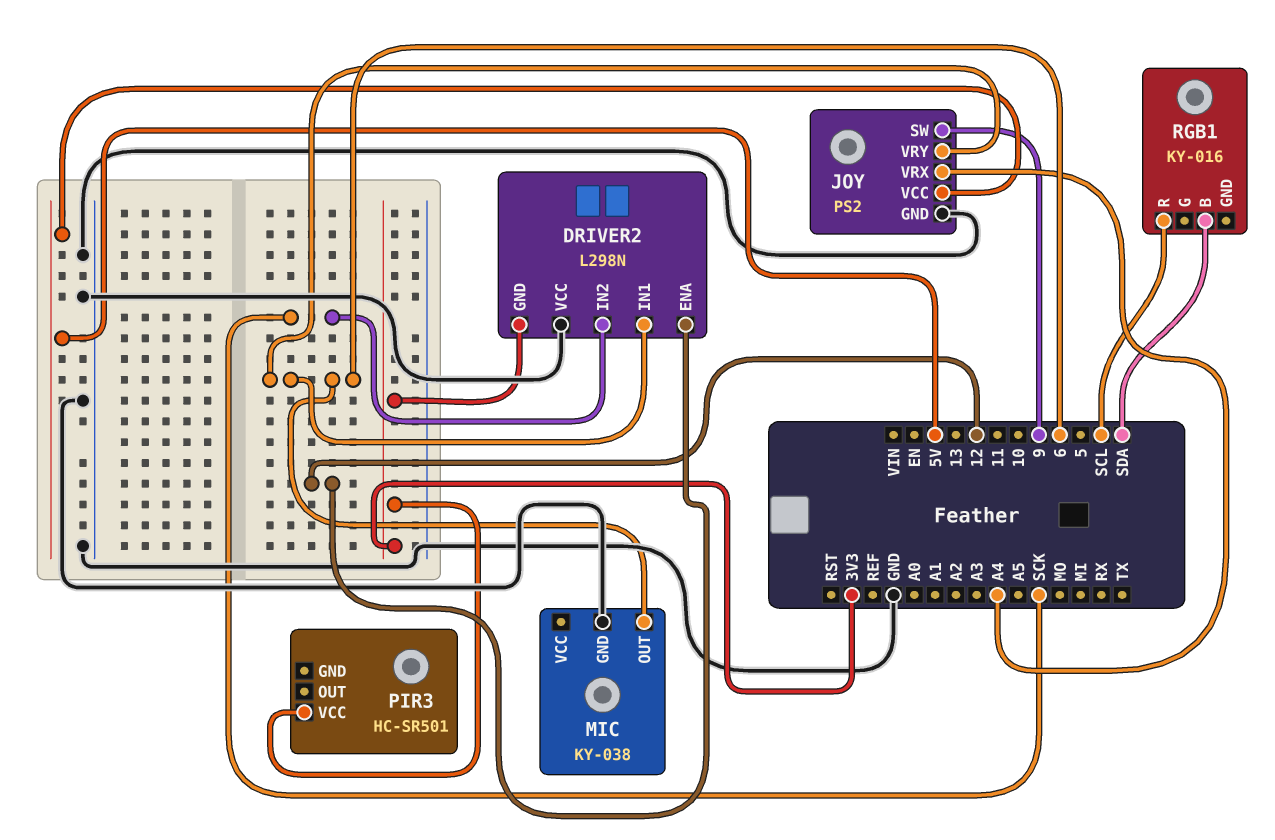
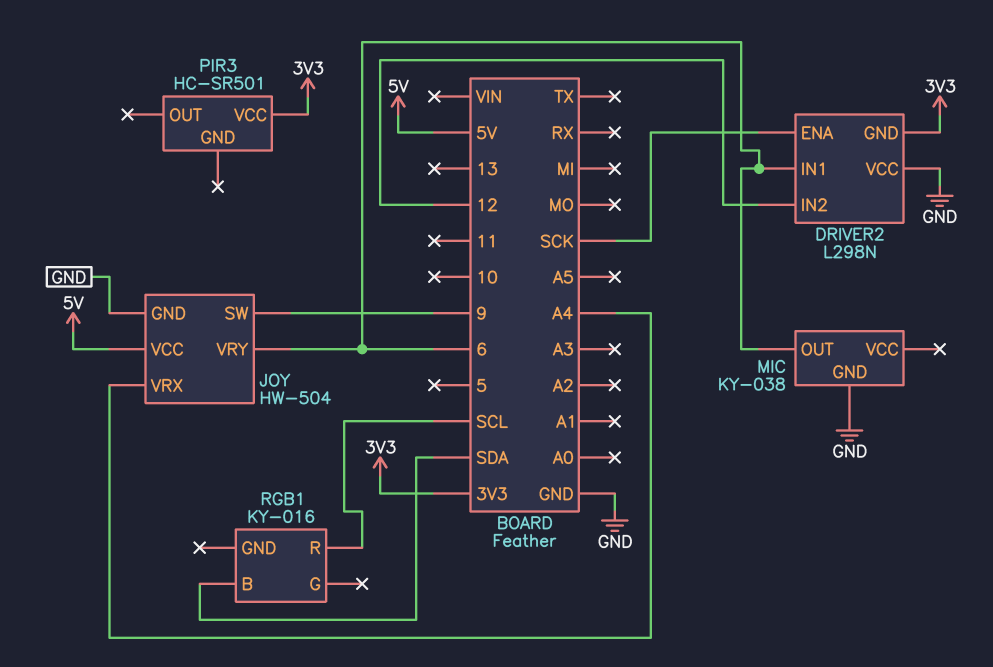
DRIVER2 pin ENA: 12 -> SCK
DRIVER2 pin IN2: SCK -> 12
JOY: PS2 -> HW-504

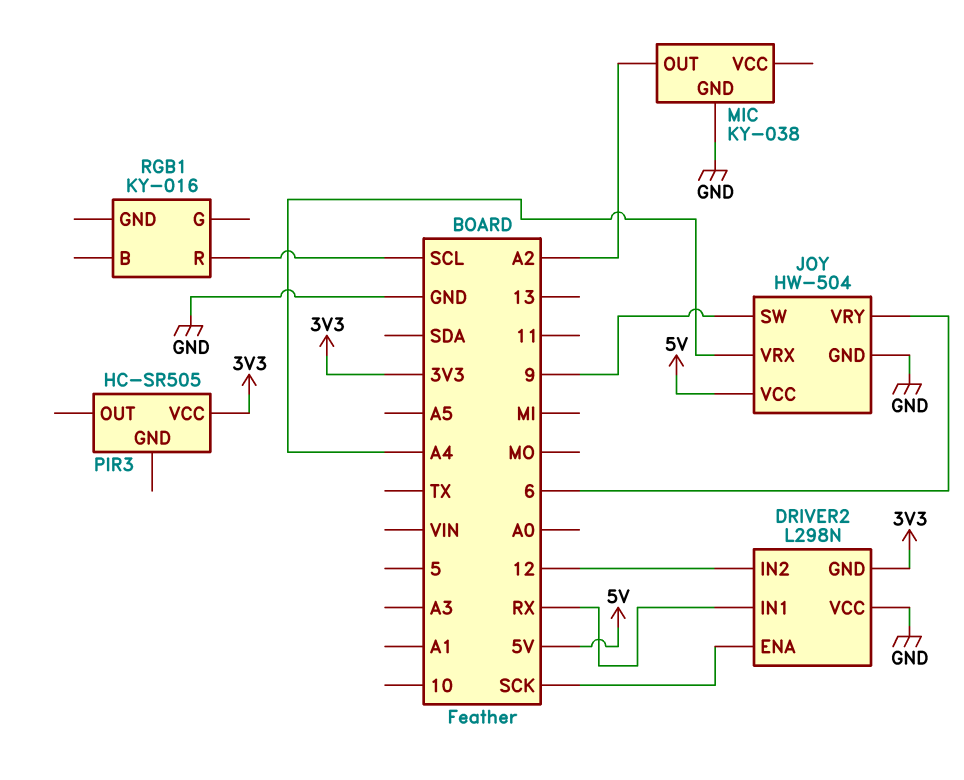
DRIVER2 pin IN1: 6 -> RX
MIC pin OUT: 6 -> A2
PIR3: HC-SR501 -> HC-SR505
RGB1 pin B: SDA -> none

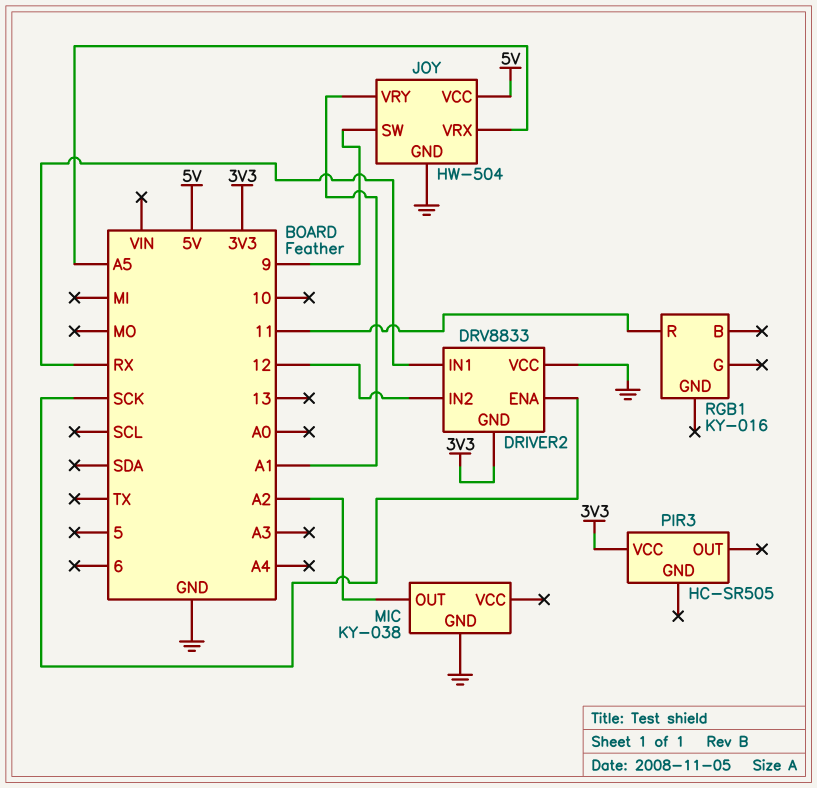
DRIVER2: L298N -> DRV8833
JOY pin VRX: A4 -> A5
JOY pin VRY: 6 -> A1
RGB1 pin R: SCL -> 11

